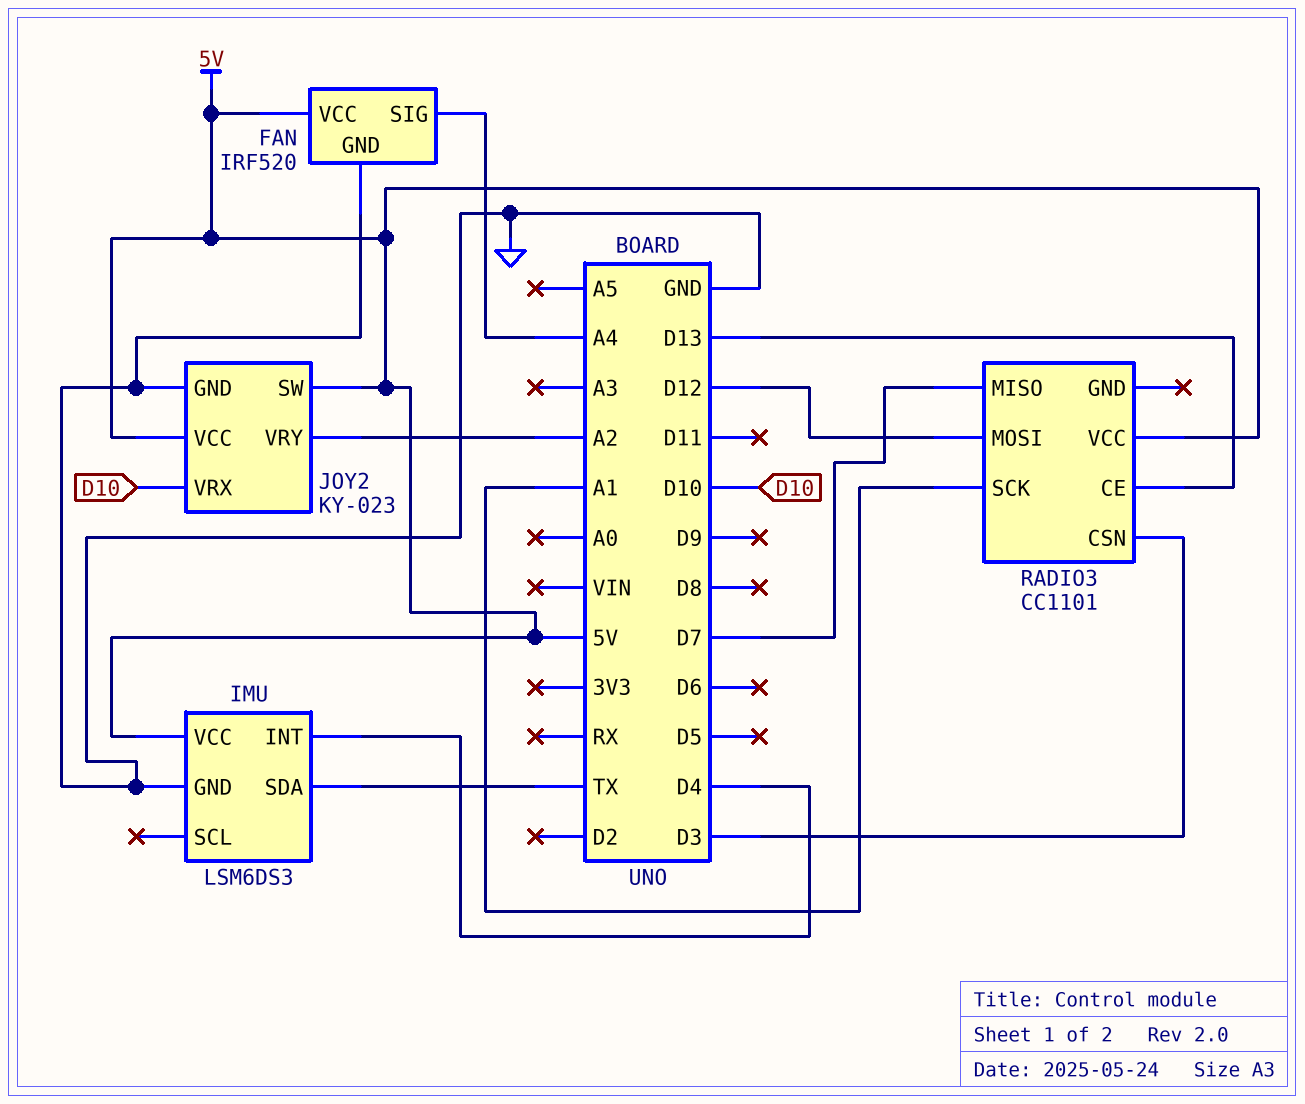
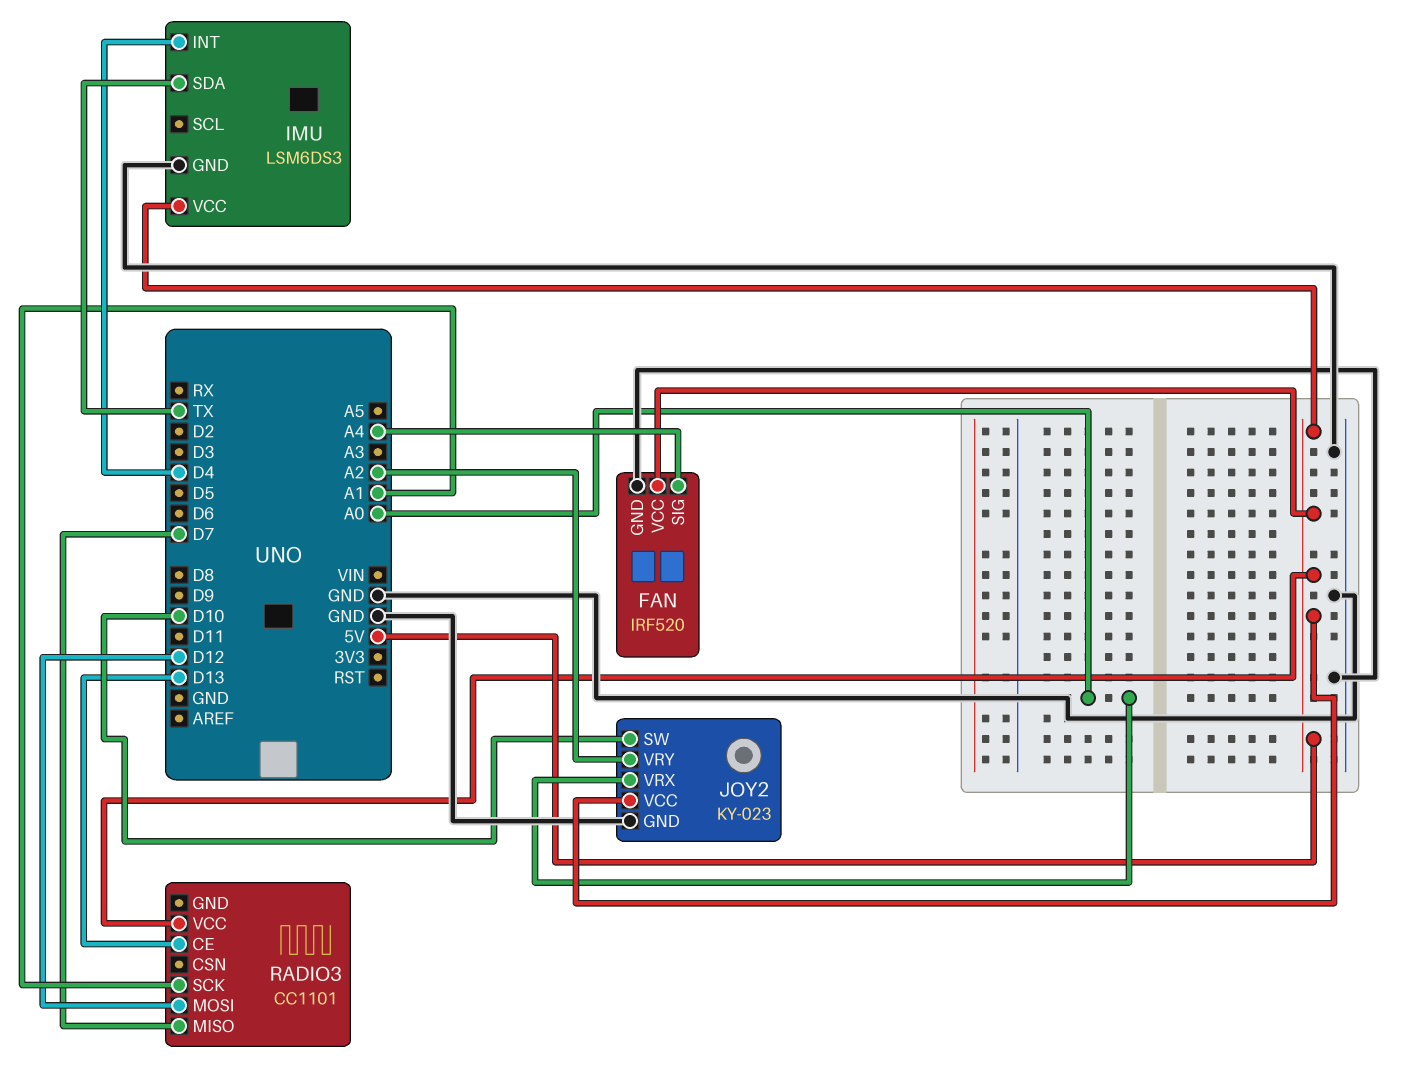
JOY2 pin SW: 5V -> D10
JOY2 pin VRX: D10 -> A0
RADIO3 pin CSN: D3 -> none

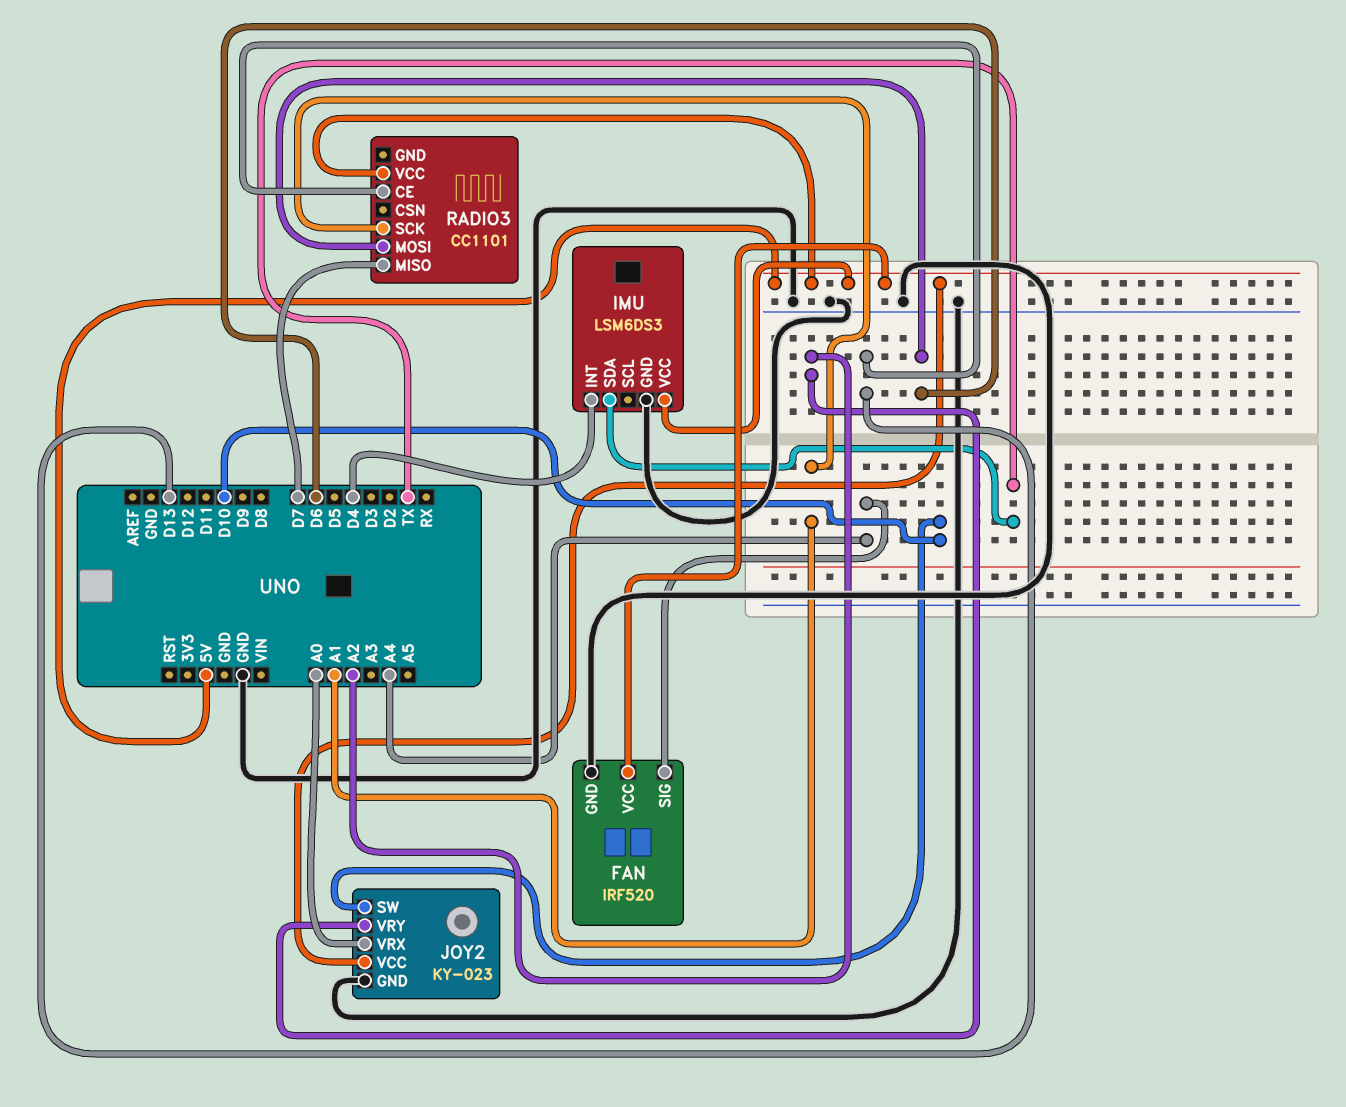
RADIO3 pin MOSI: D12 -> D6

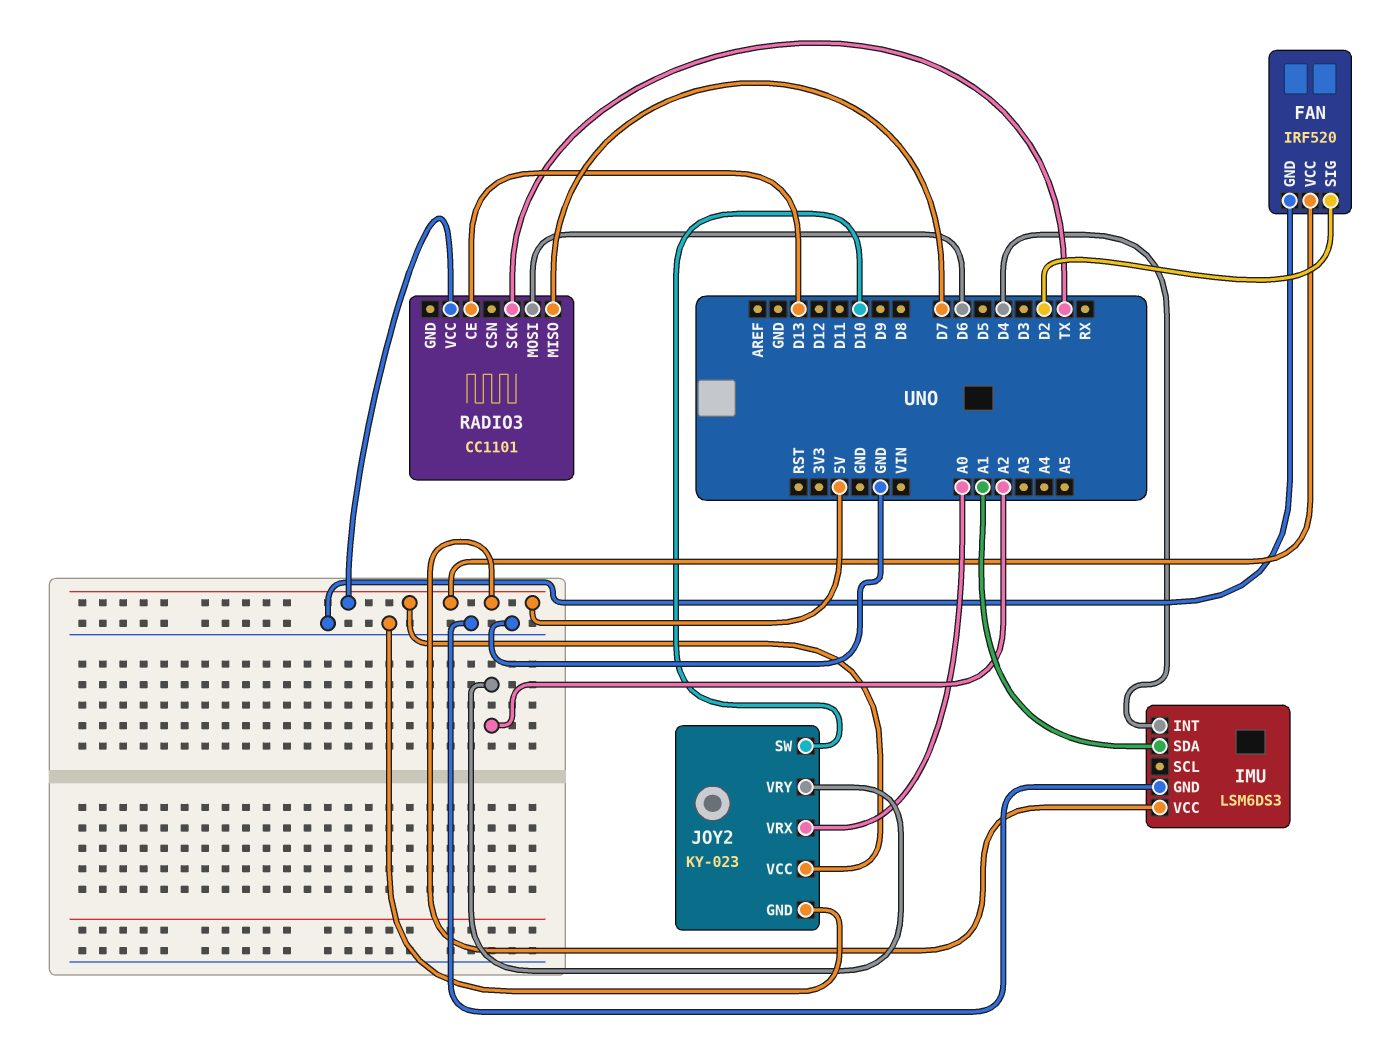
FAN pin SIG: A4 -> D2
IMU pin SDA: TX -> A1
RADIO3 pin SCK: A1 -> TX

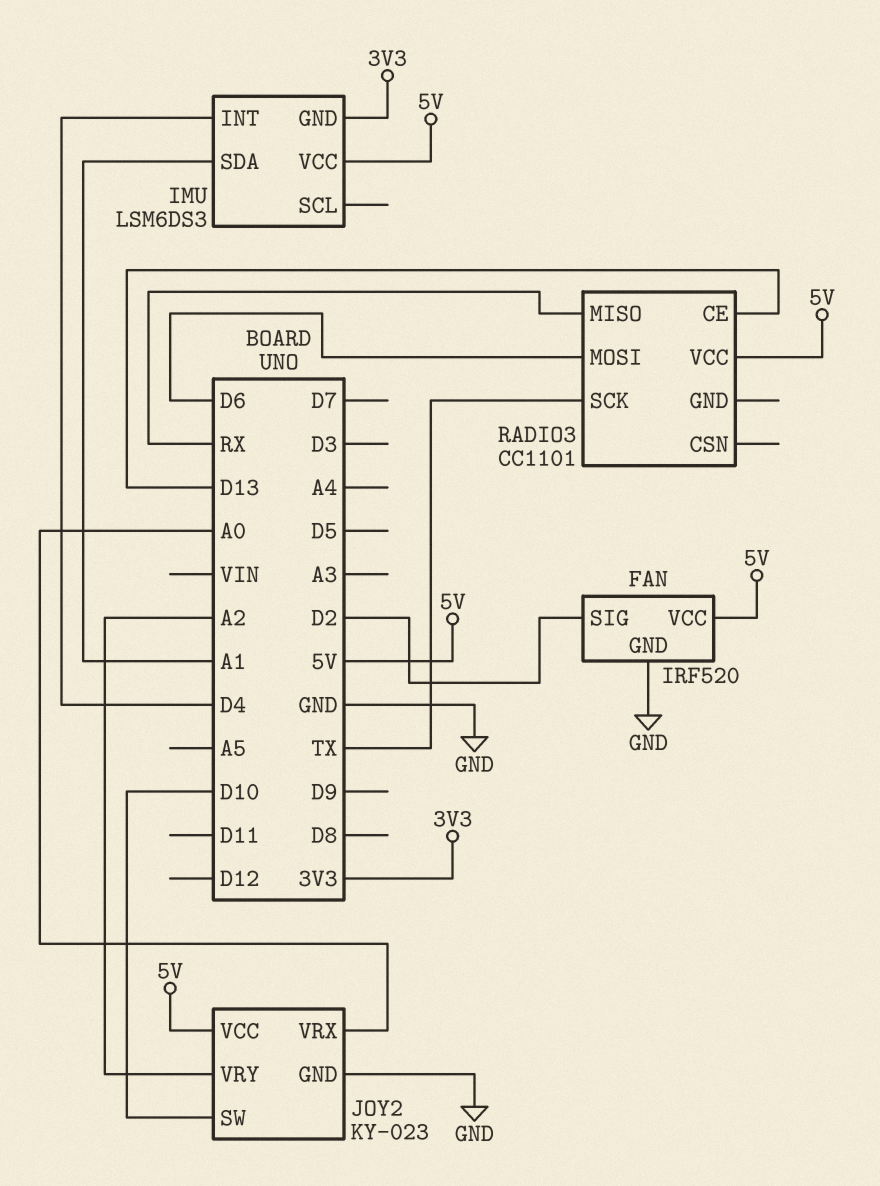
IMU pin GND: GND -> 3V3
RADIO3 pin MISO: D7 -> RX

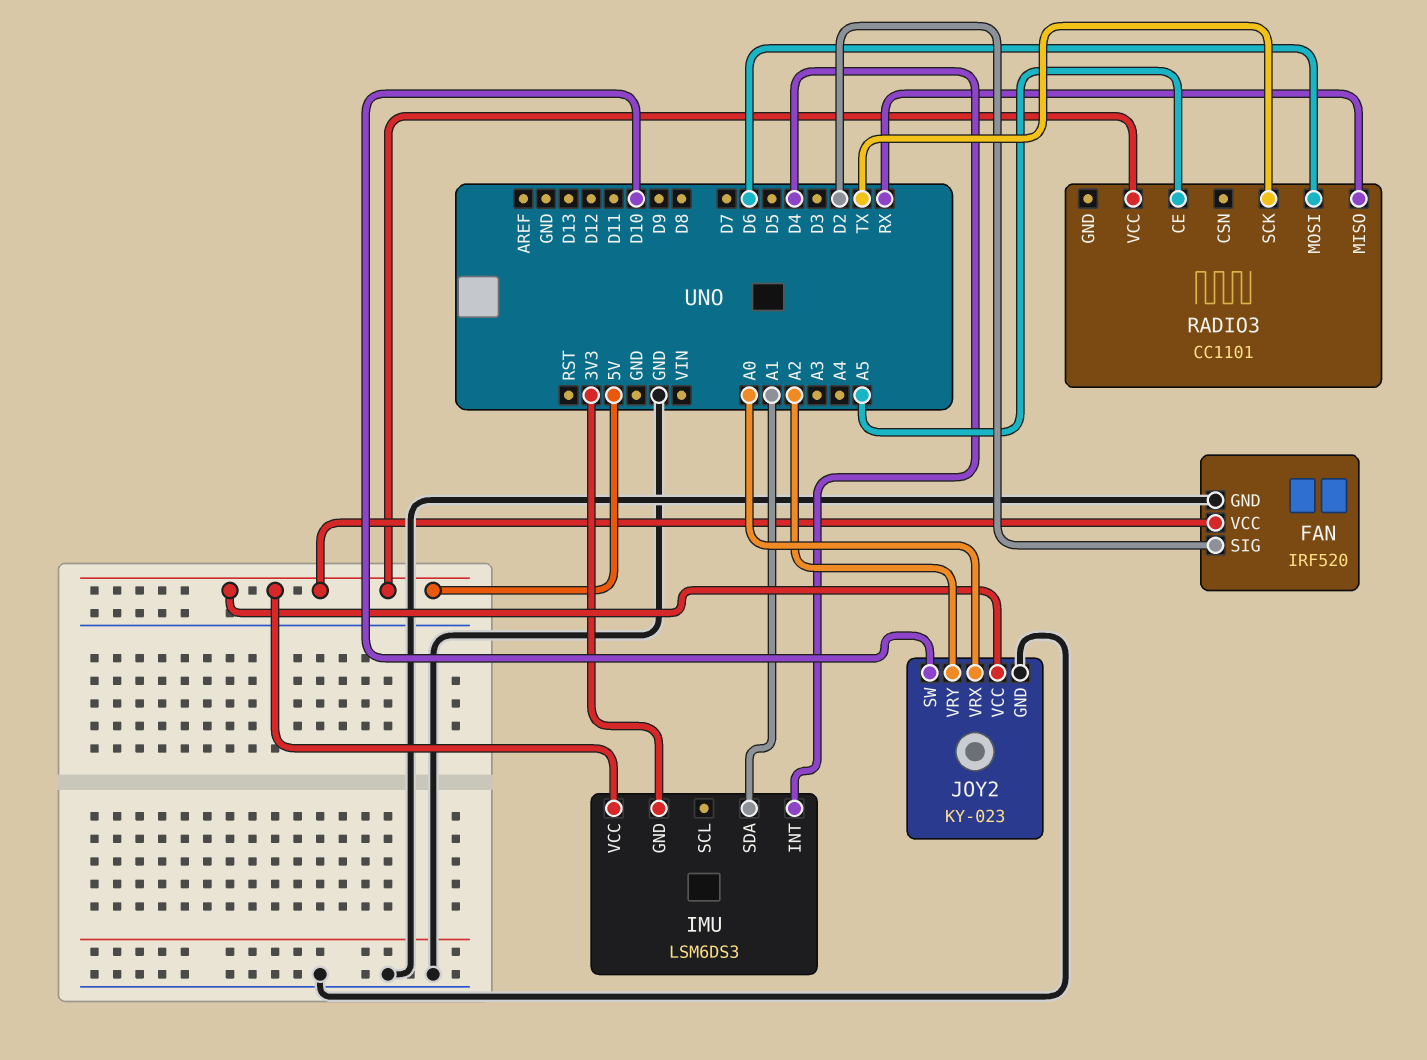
RADIO3 pin CE: D13 -> A5

